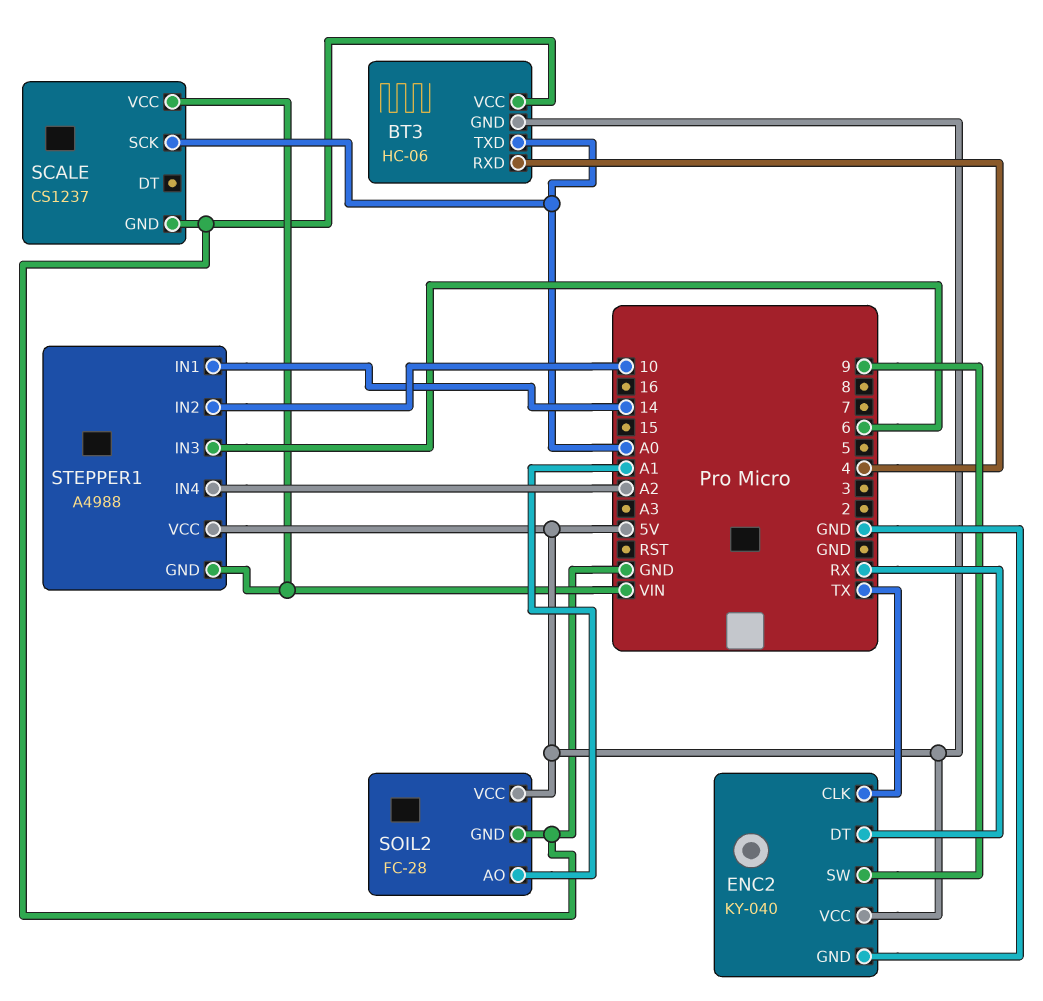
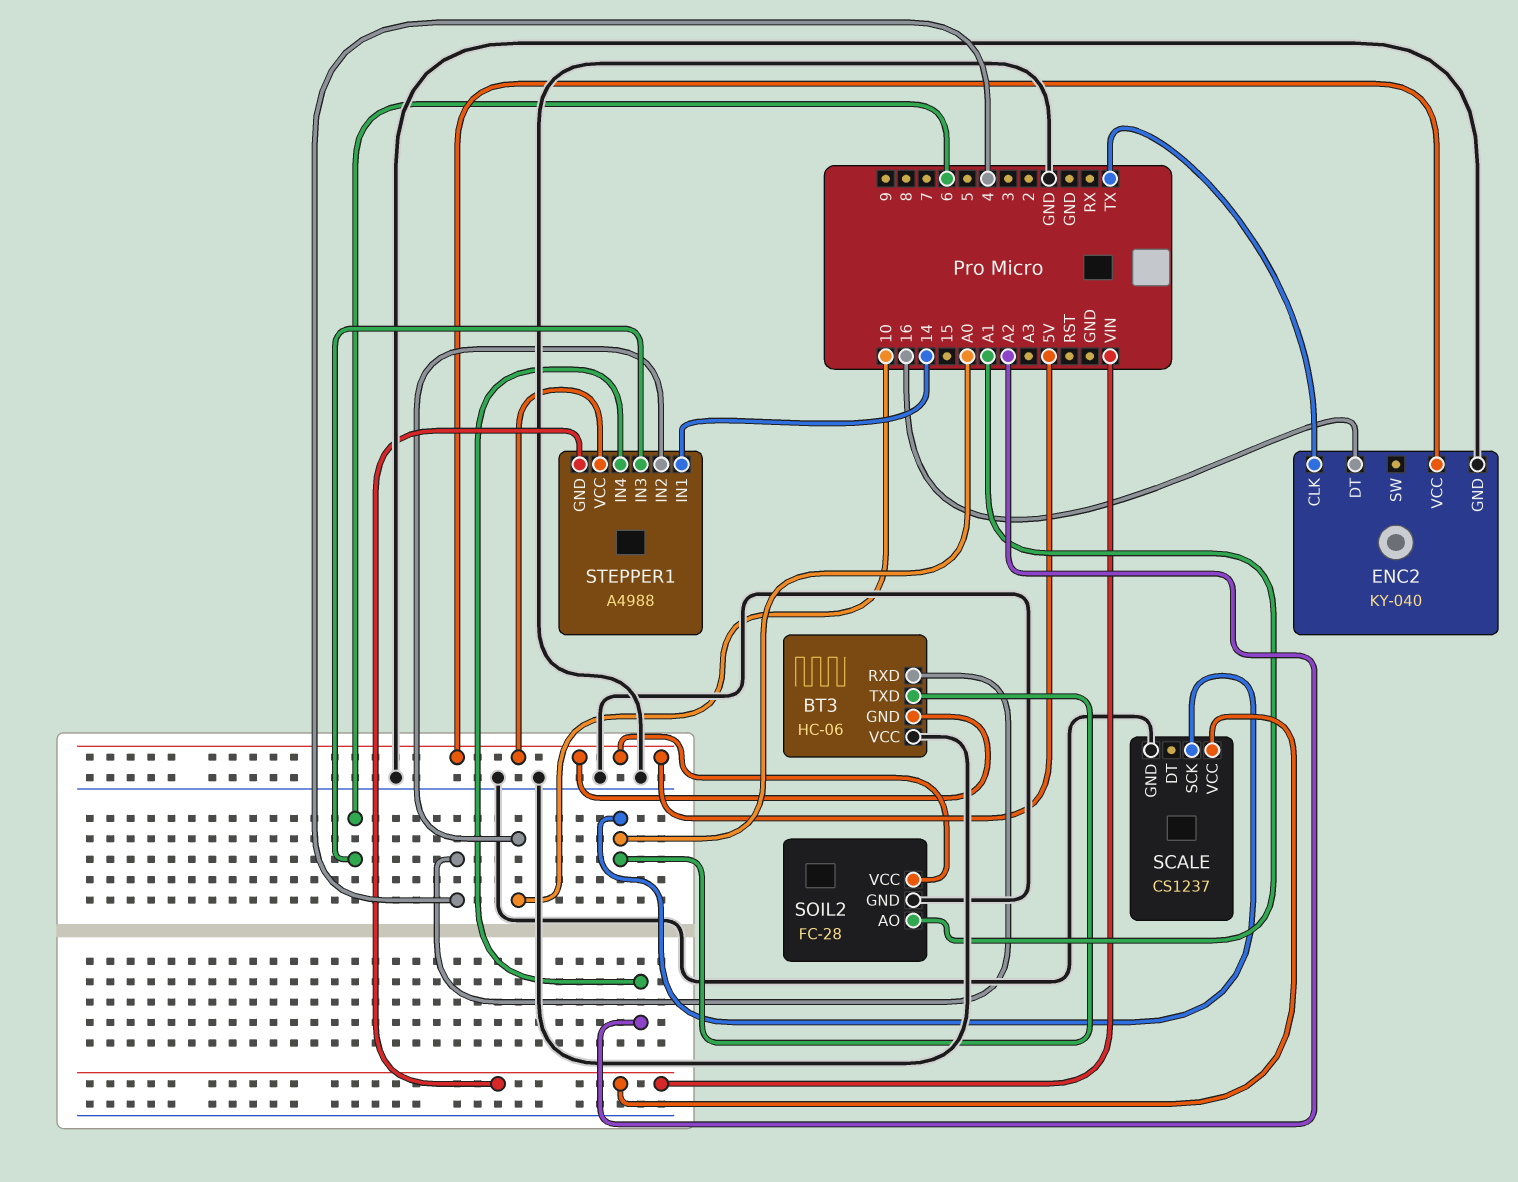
ENC2 pin DT: RX -> 16
ENC2 pin SW: 9 -> none

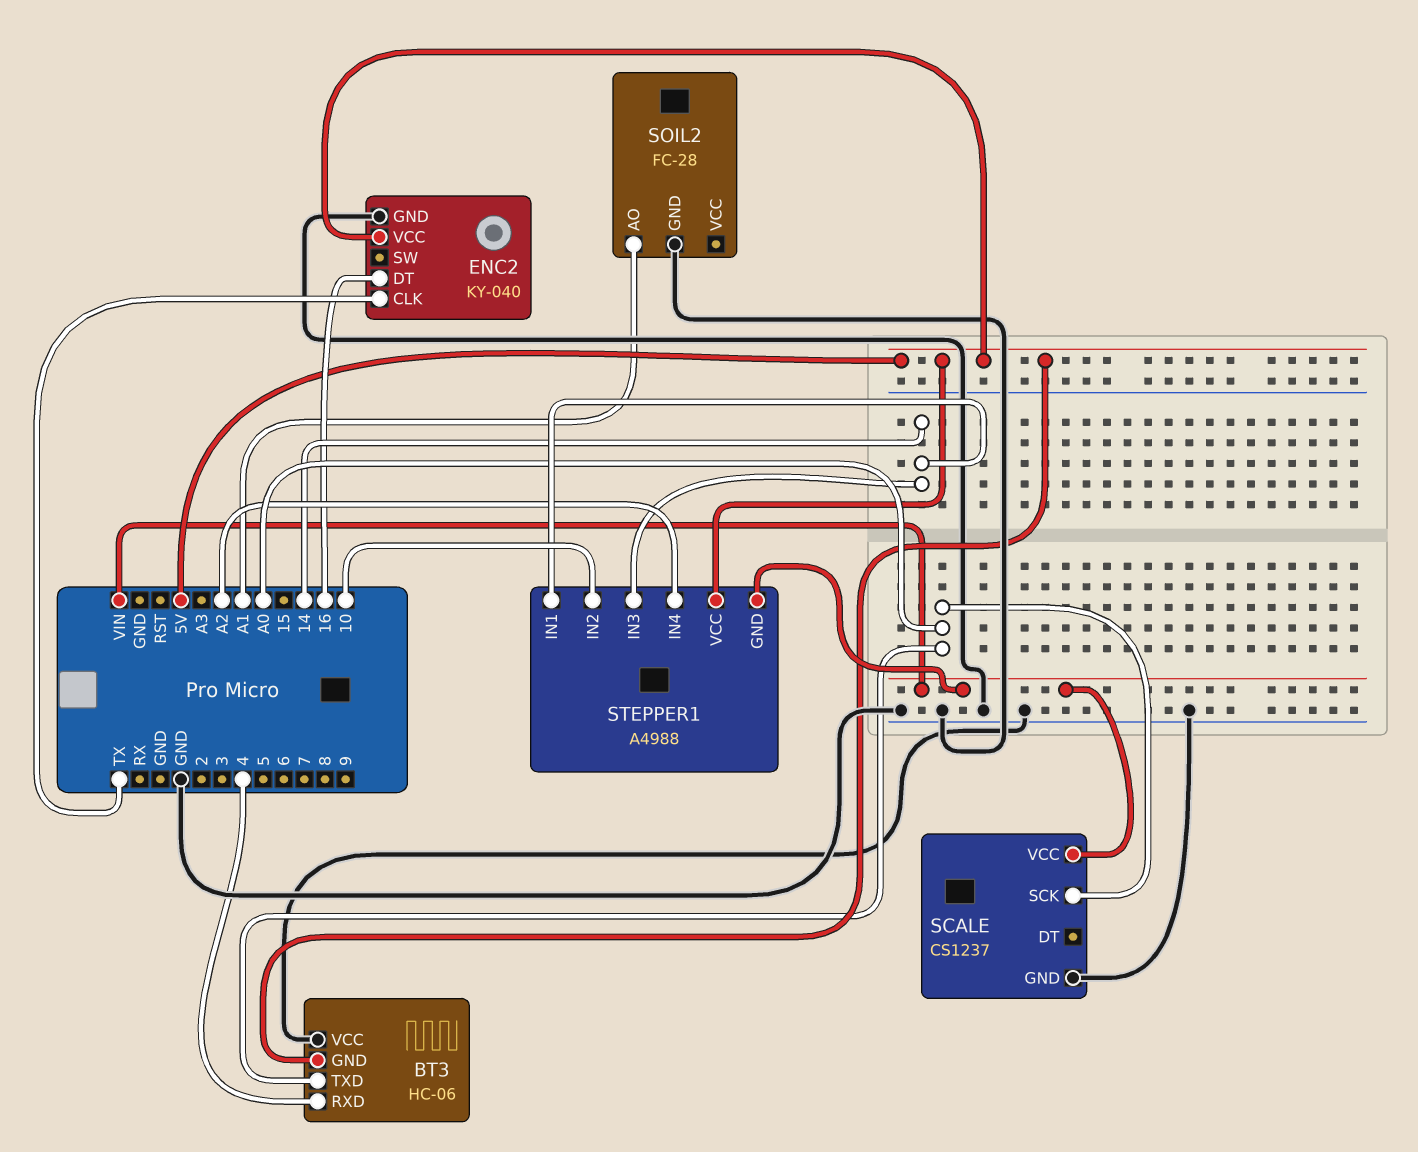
SOIL2 pin VCC: 5V -> none
STEPPER1 pin IN3: 6 -> 14

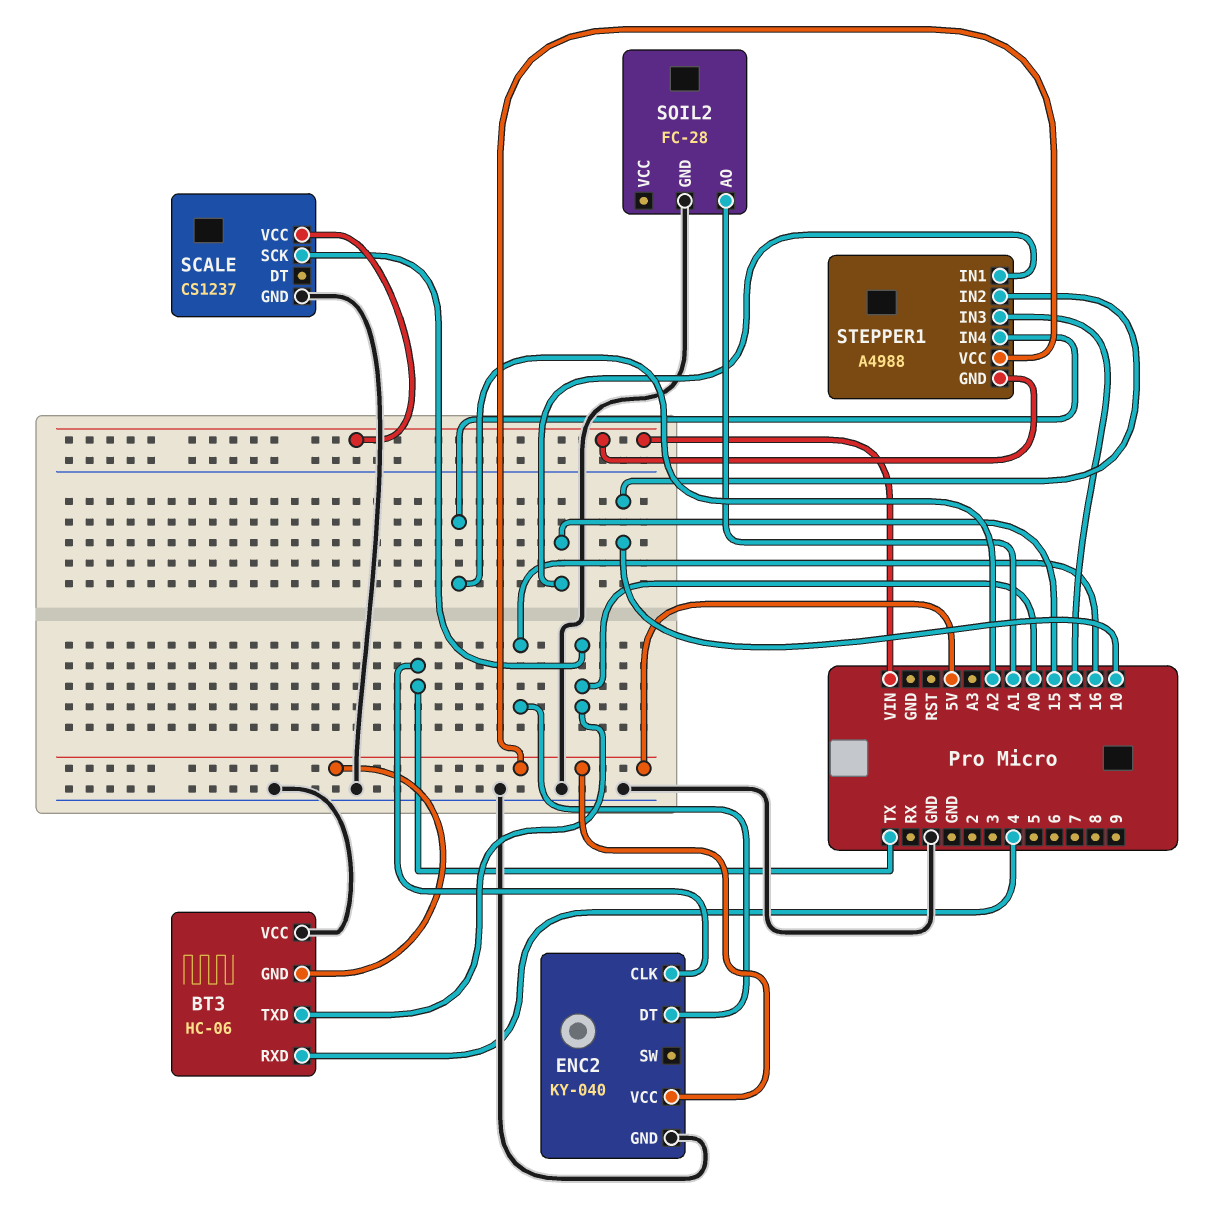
STEPPER1 pin IN1: 14 -> 15

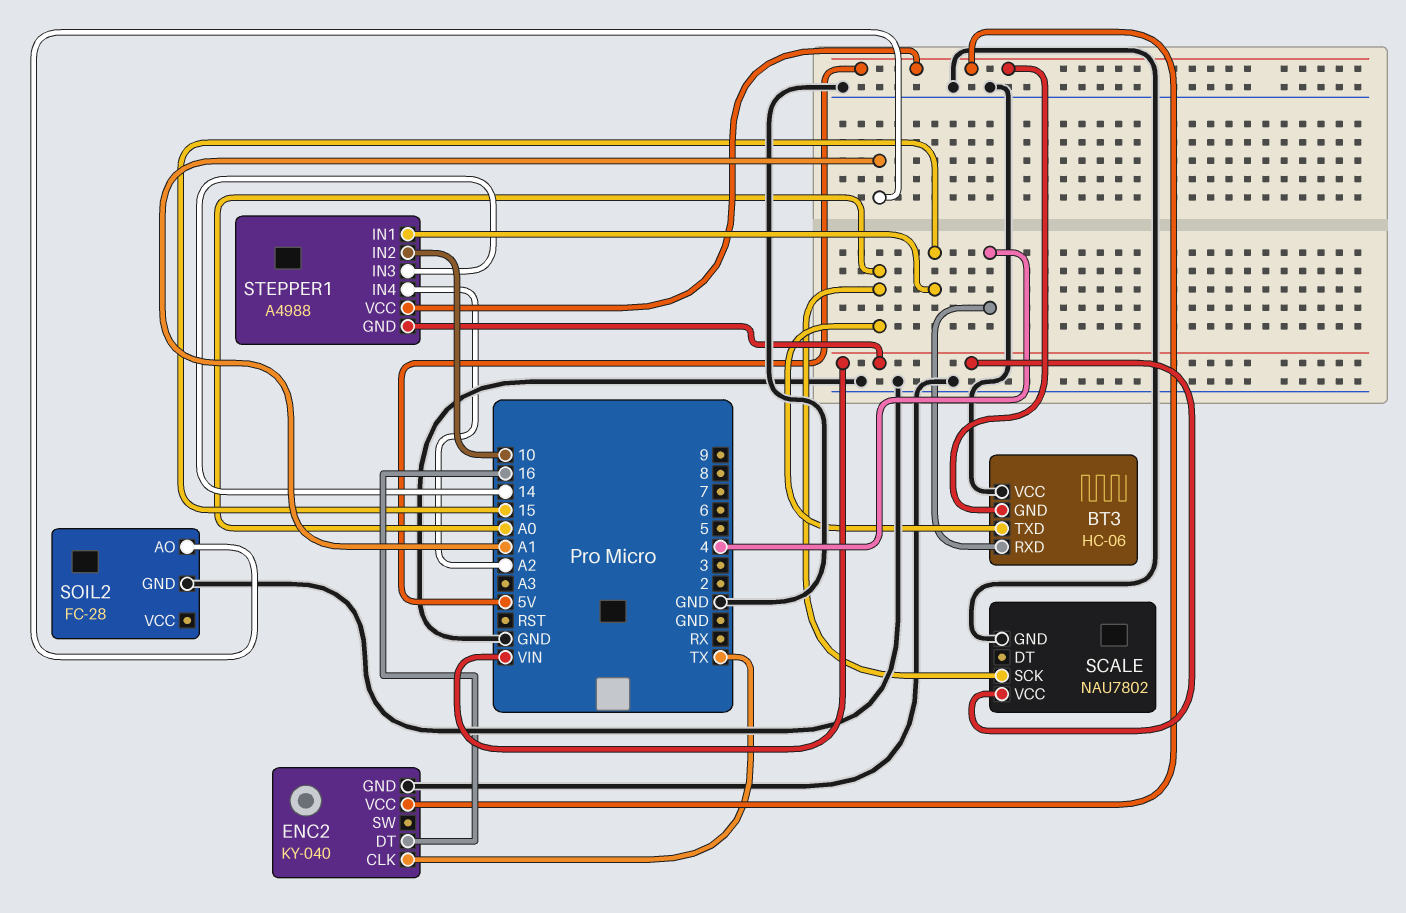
SCALE: CS1237 -> NAU7802

